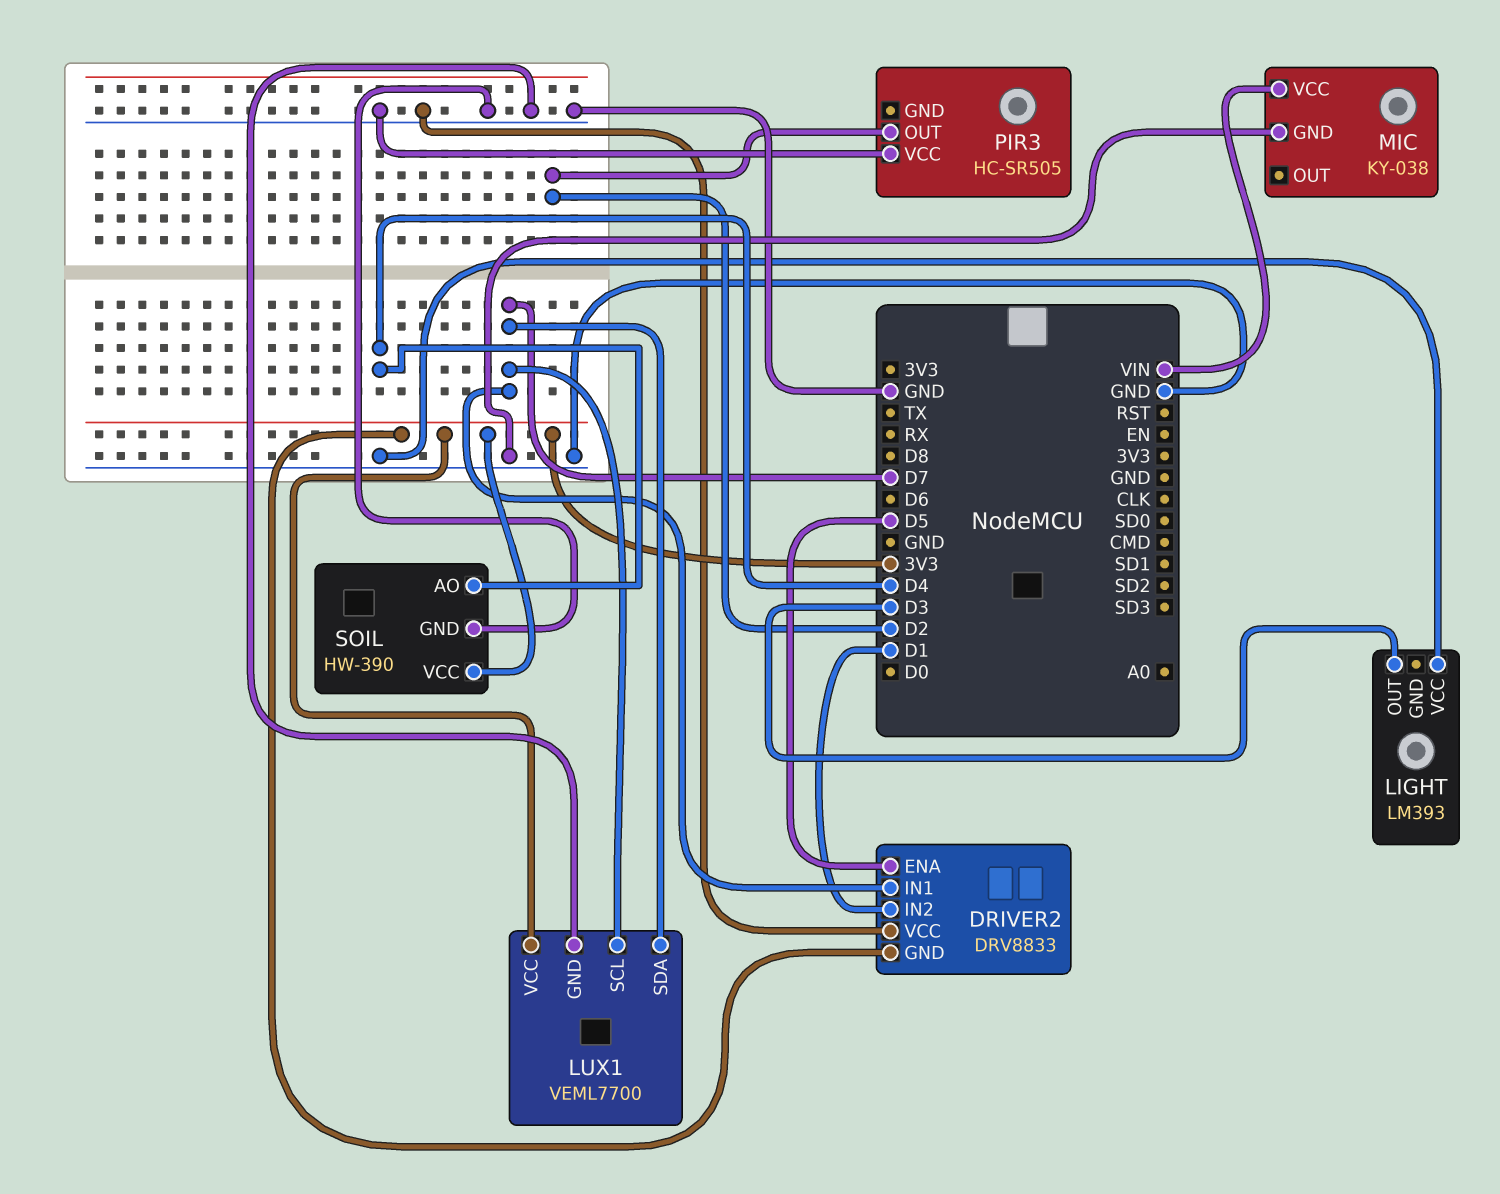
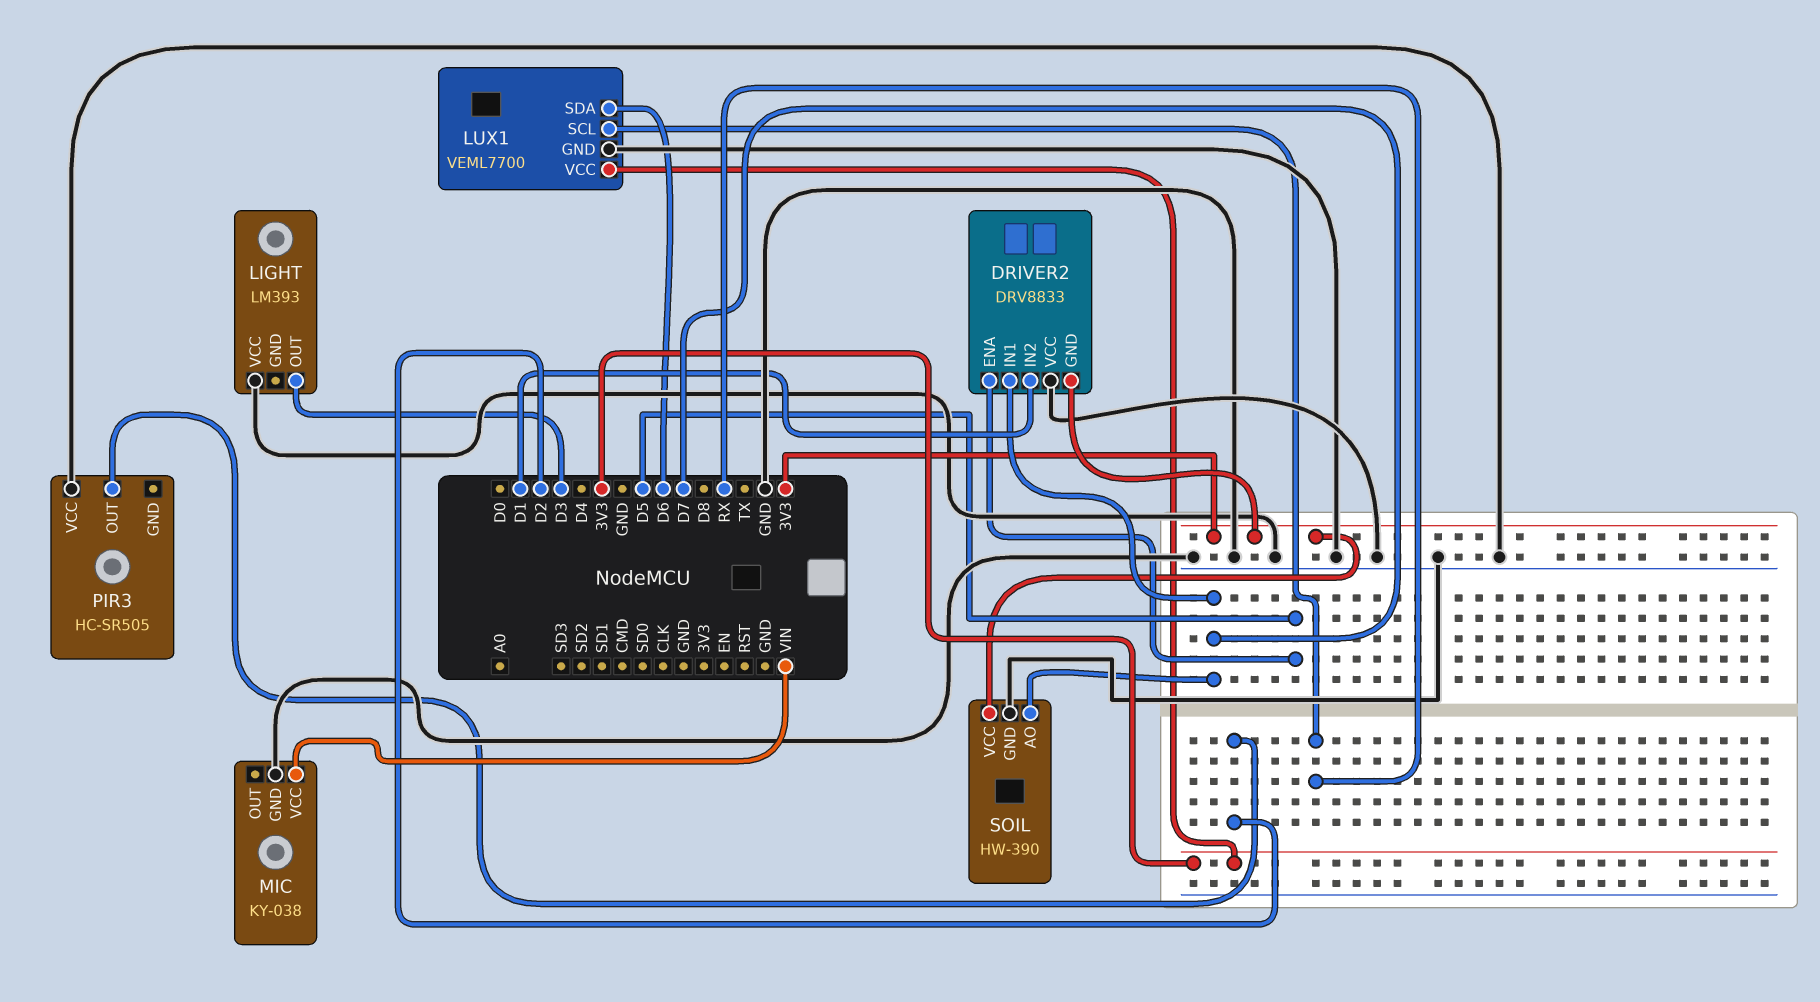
LUX1 pin SCL: D7 -> RX
LUX1 pin SDA: D7 -> D6
SOIL pin AO: D4 -> D7

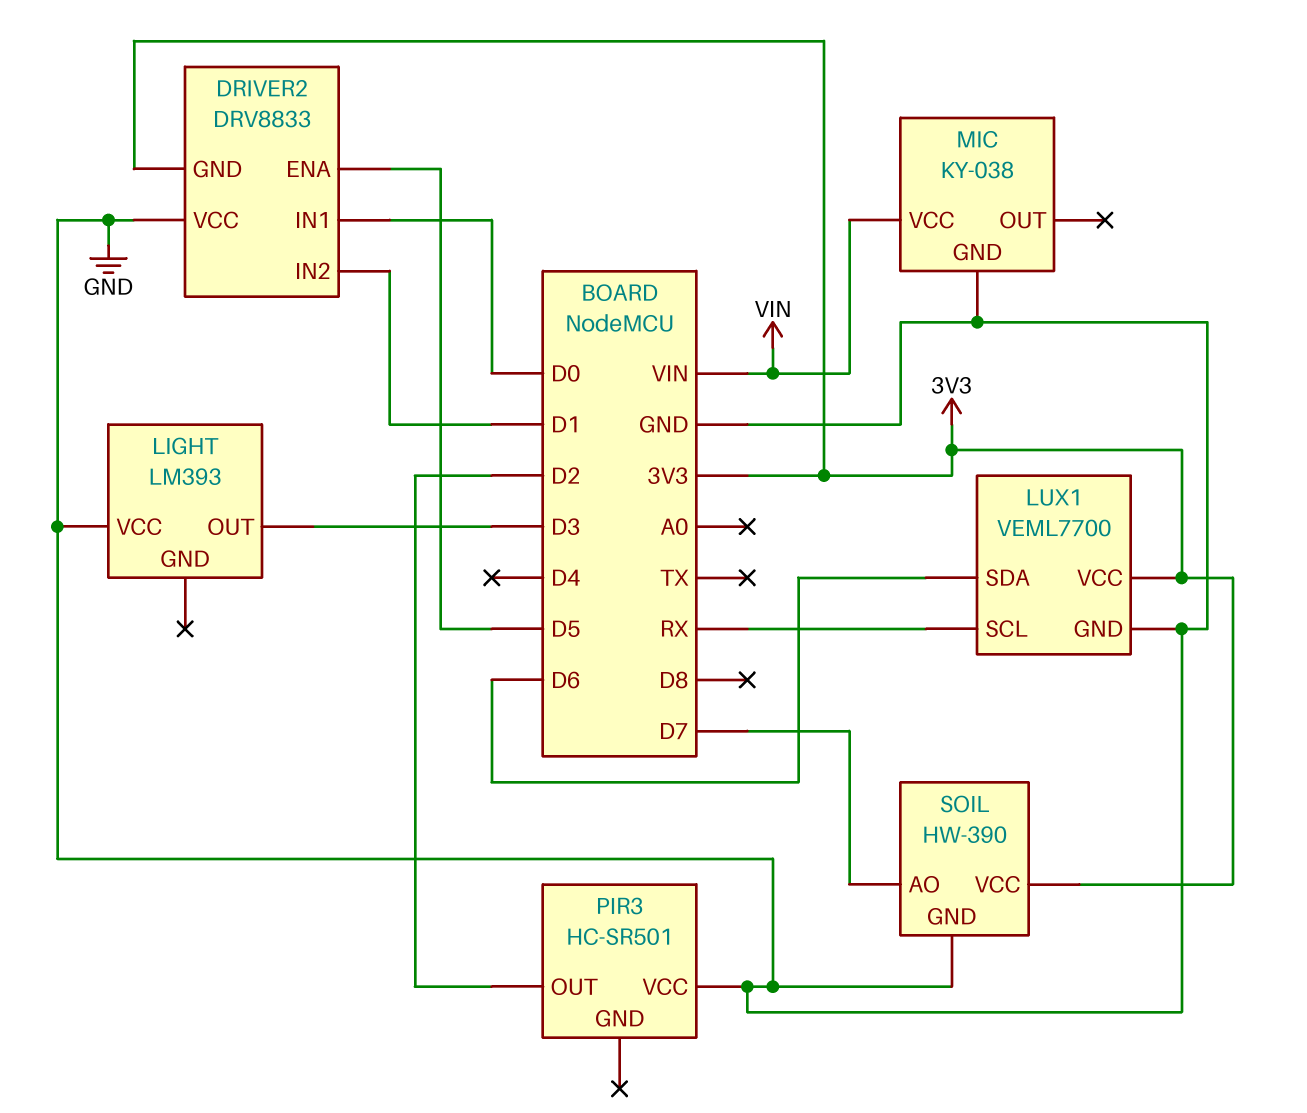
DRIVER2 pin IN1: D7 -> D0
PIR3: HC-SR505 -> HC-SR501

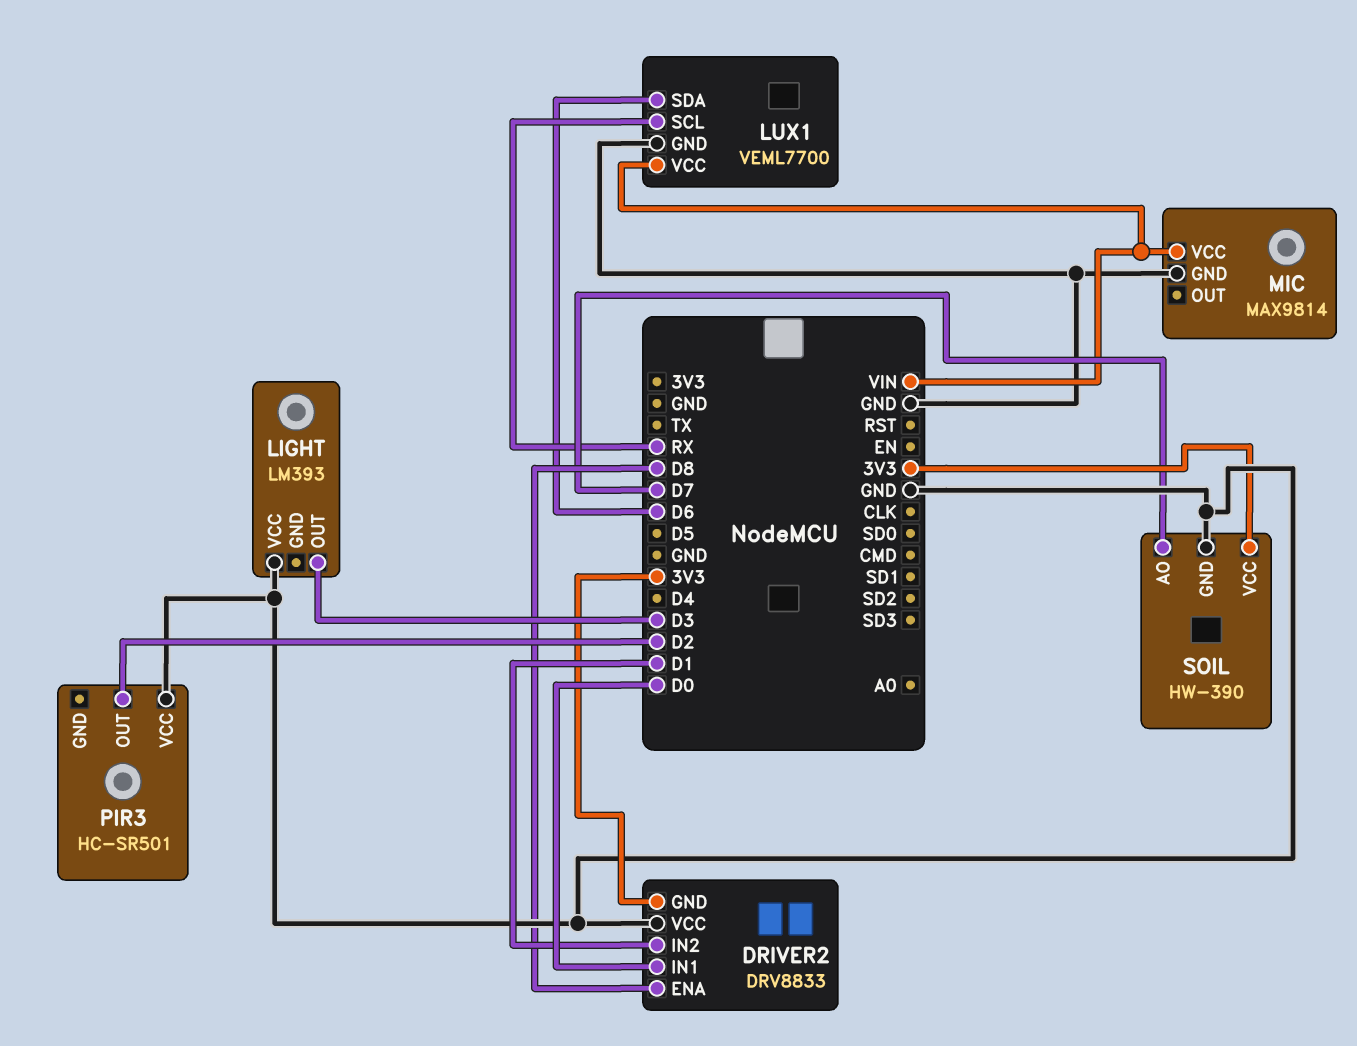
DRIVER2 pin ENA: D5 -> D8
LUX1 pin VCC: 3V3 -> VIN
MIC: KY-038 -> MAX9814

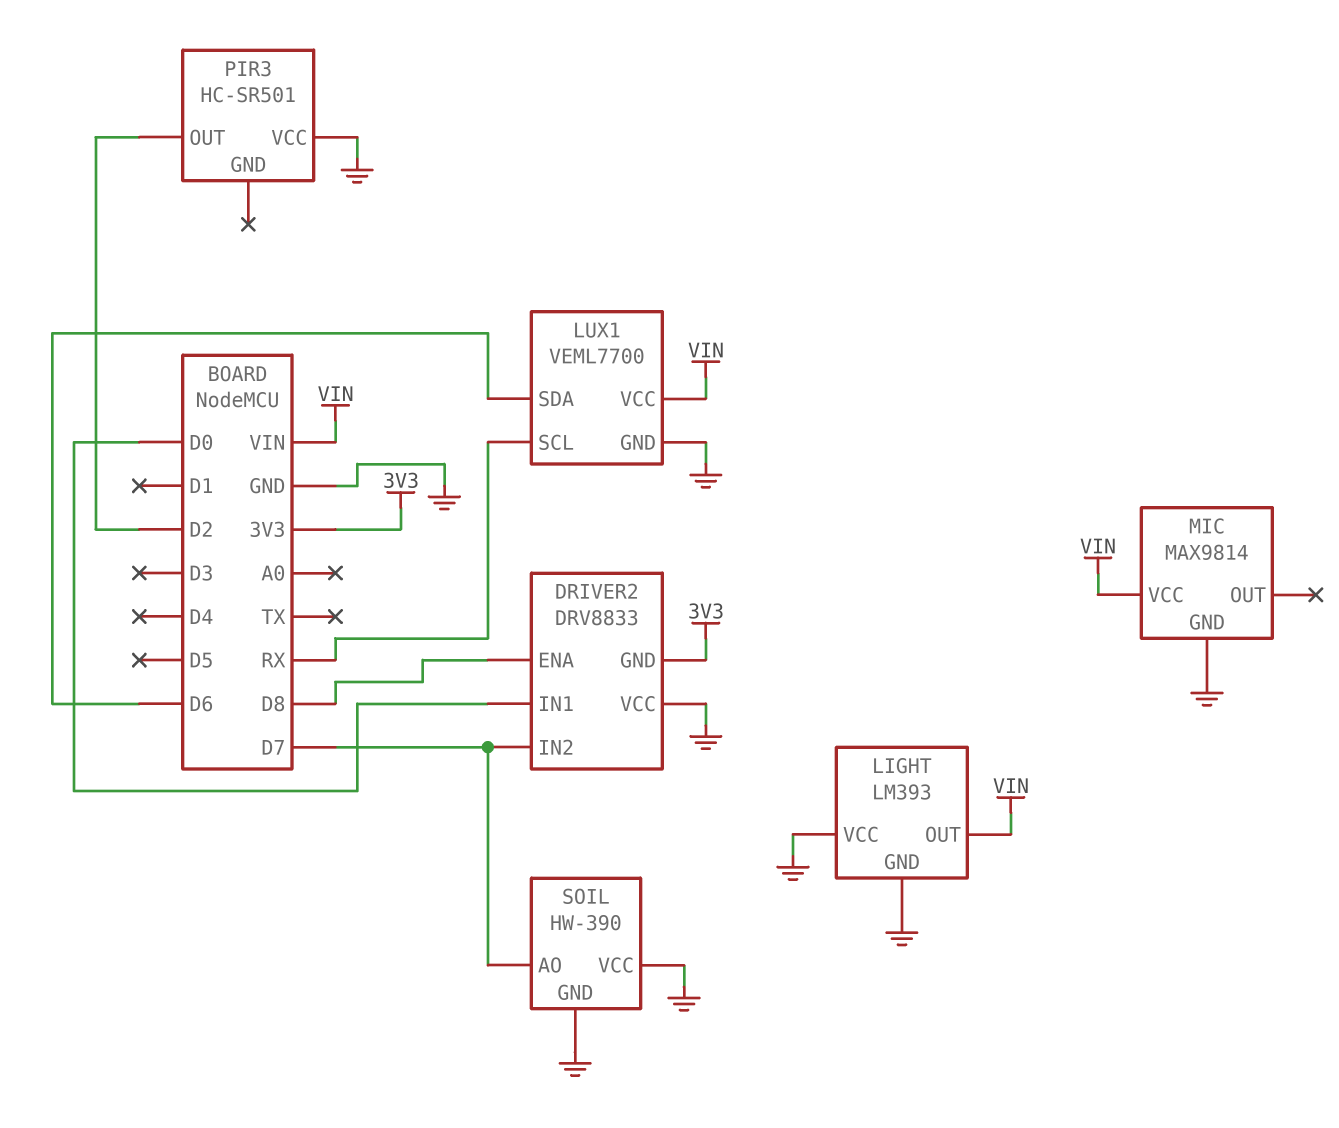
DRIVER2 pin IN2: D1 -> D7
LIGHT pin GND: none -> GND
LIGHT pin OUT: D3 -> VIN
SOIL pin VCC: 3V3 -> GND

